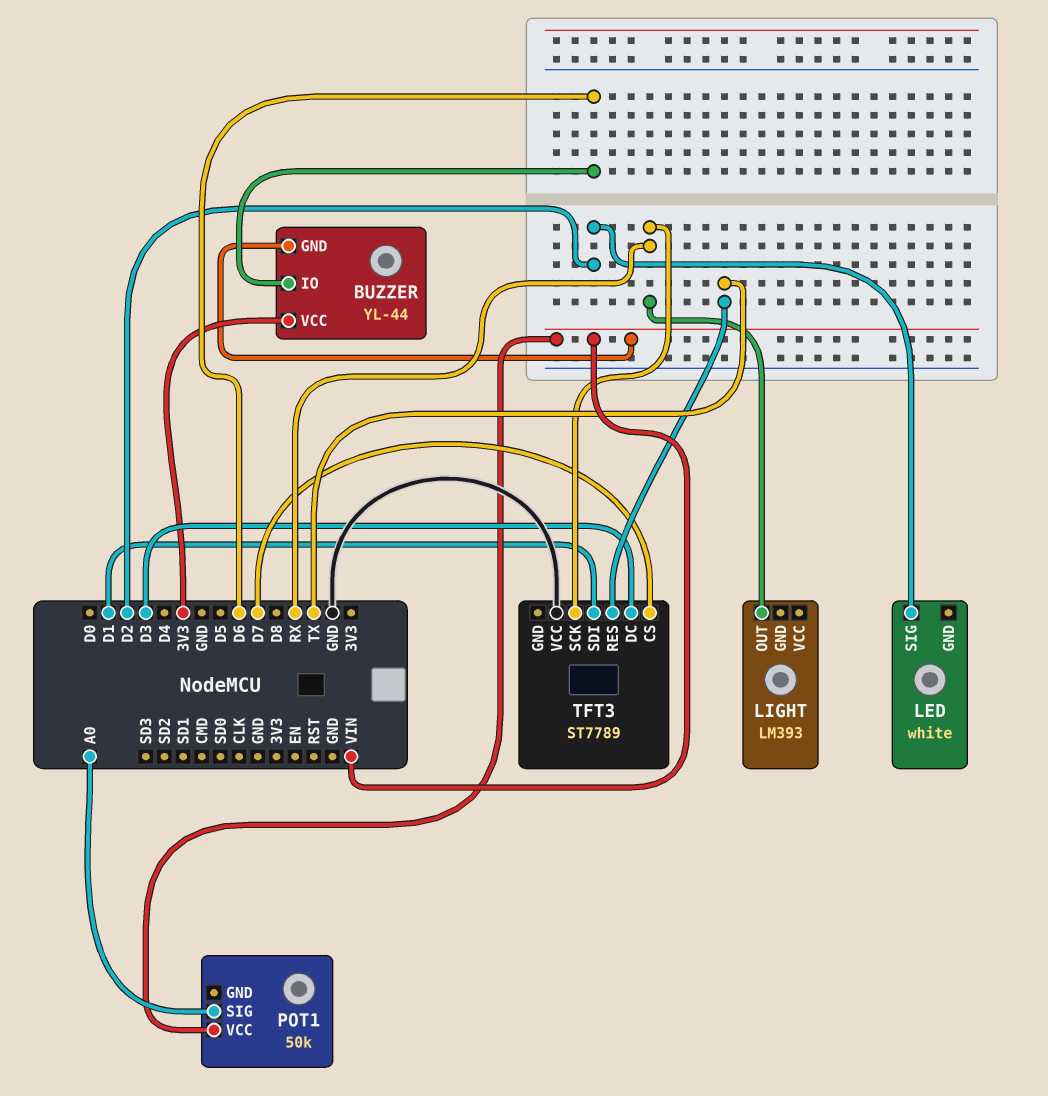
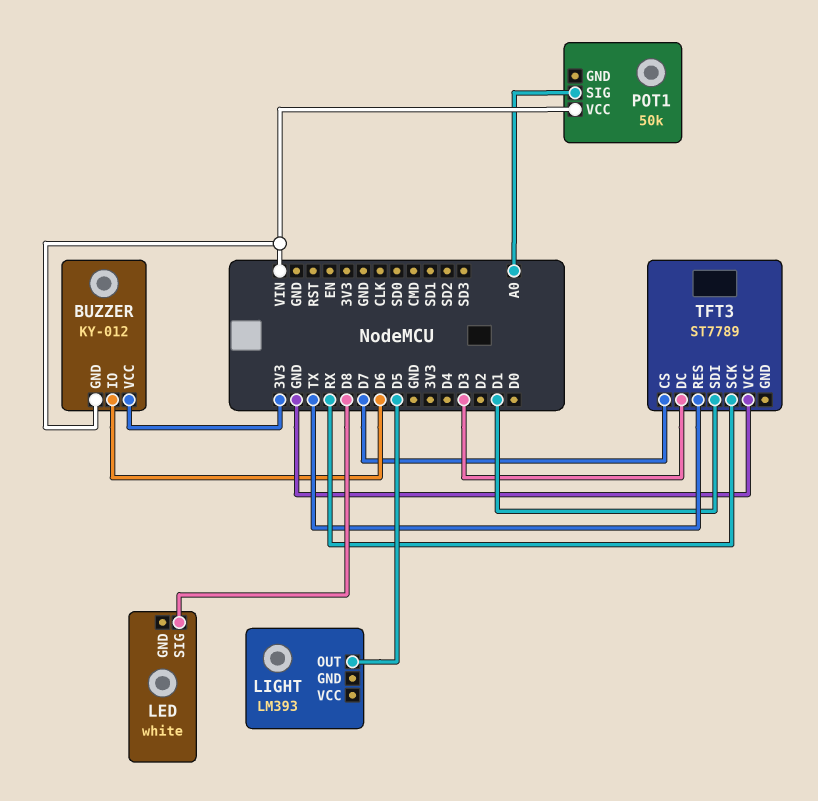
BUZZER: YL-44 -> KY-012
LED pin SIG: D2 -> D8
LIGHT pin OUT: RX -> D5

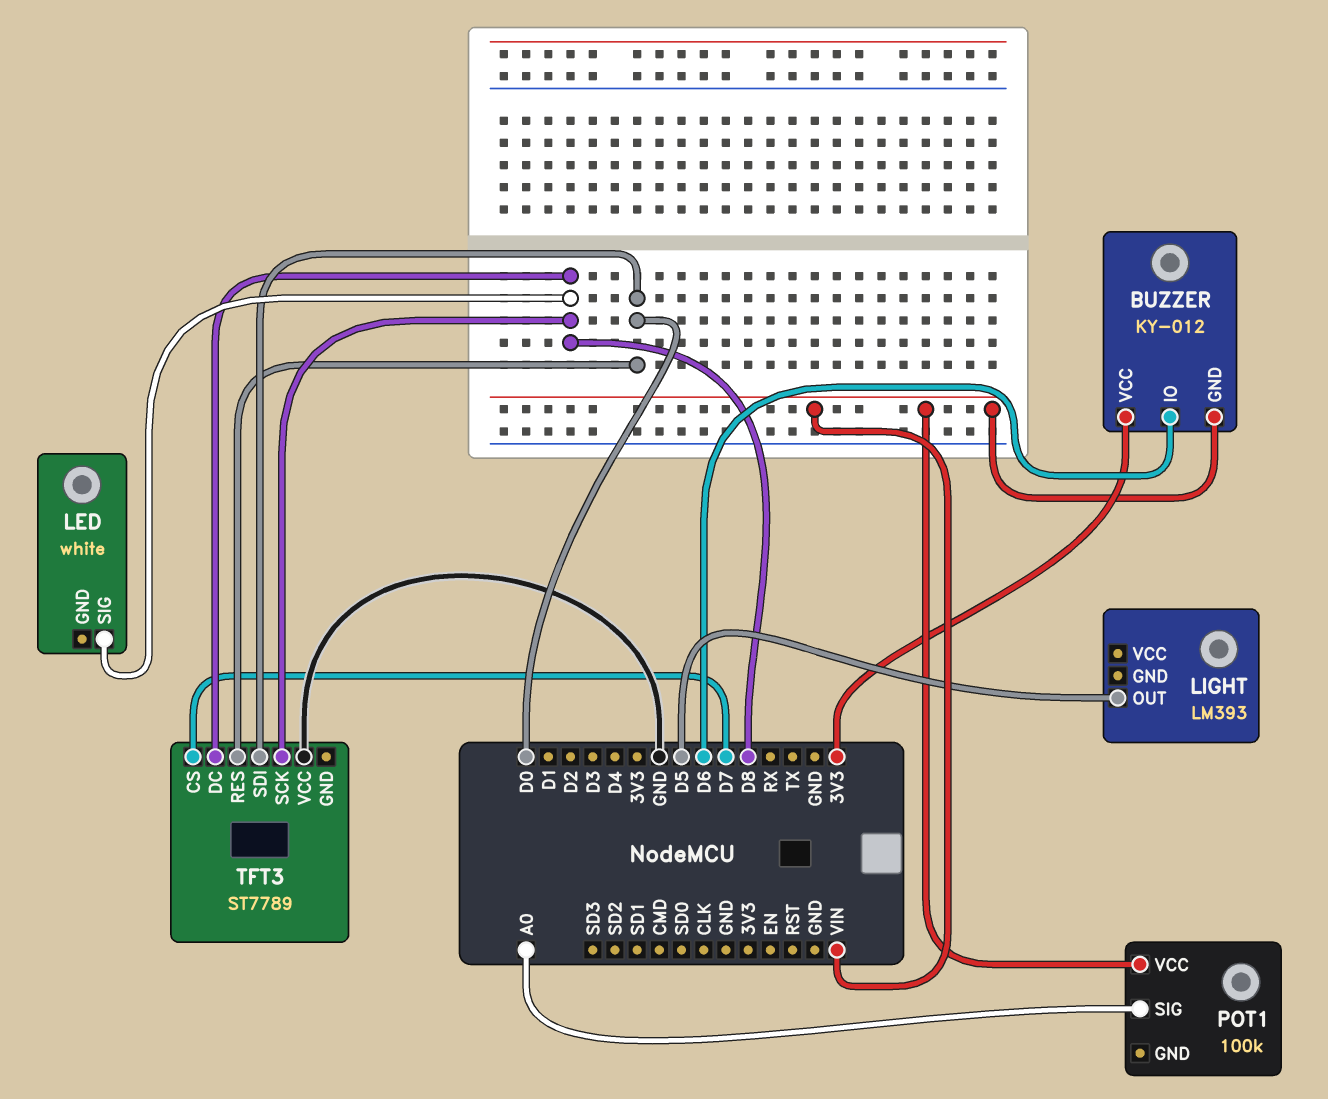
POT1: 50k -> 100k
TFT3 pin DC: D3 -> D8
TFT3 pin RES: TX -> D0
TFT3 pin SCK: RX -> D8
TFT3 pin SDI: D1 -> D0

